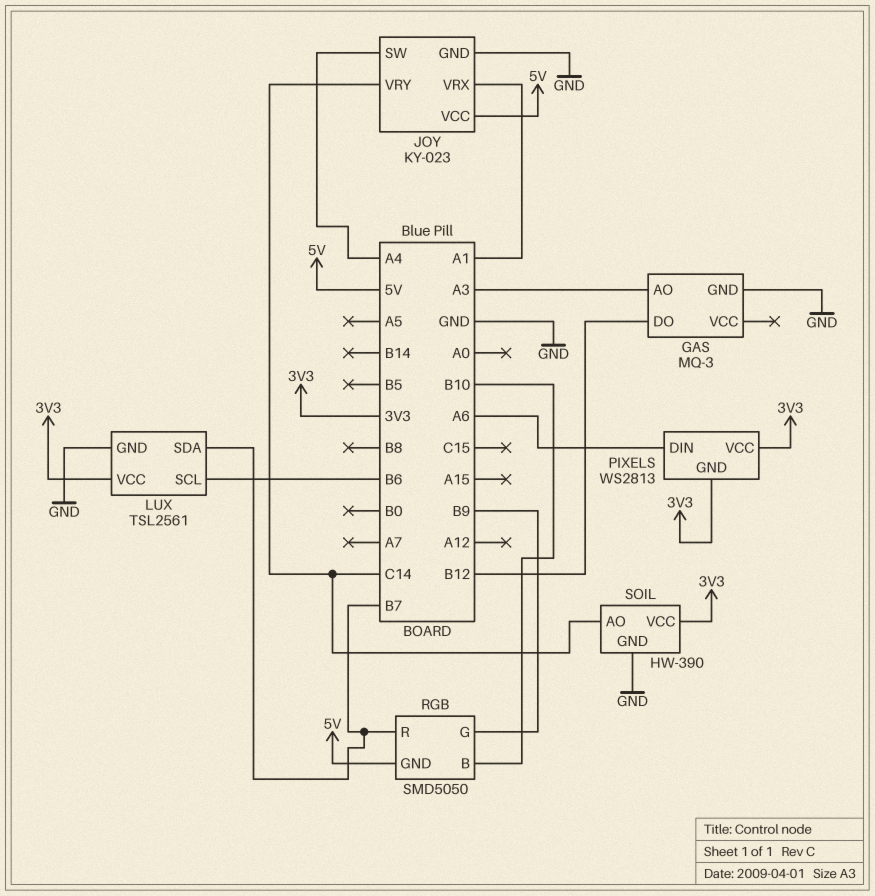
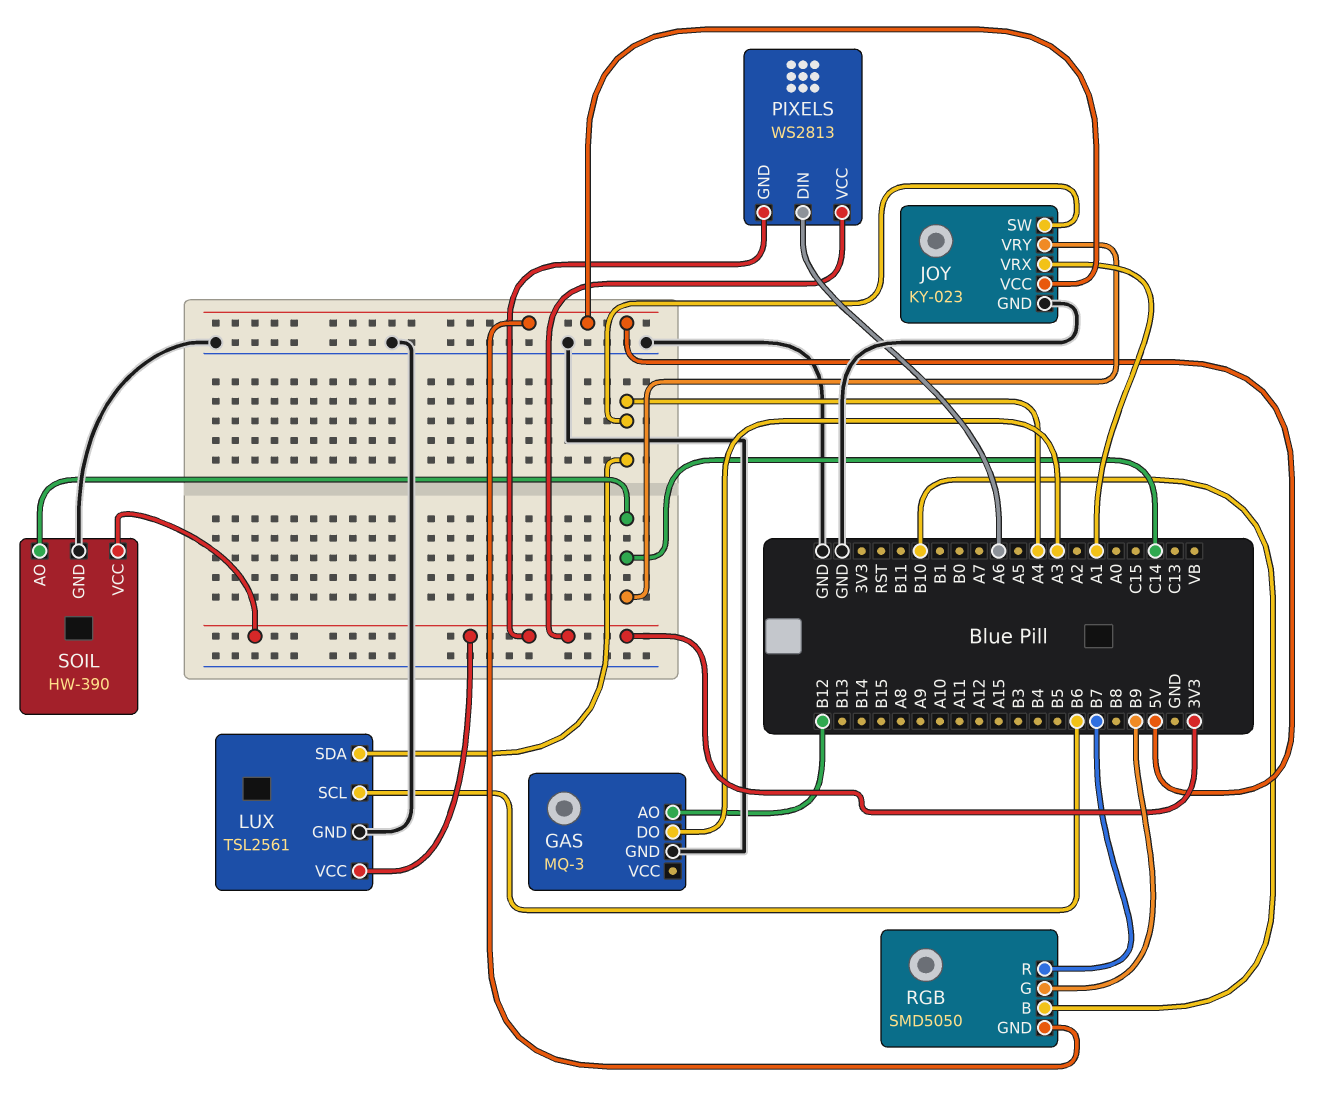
GAS pin AO: A3 -> B12
GAS pin DO: B12 -> A3
LUX pin SDA: B7 -> A4

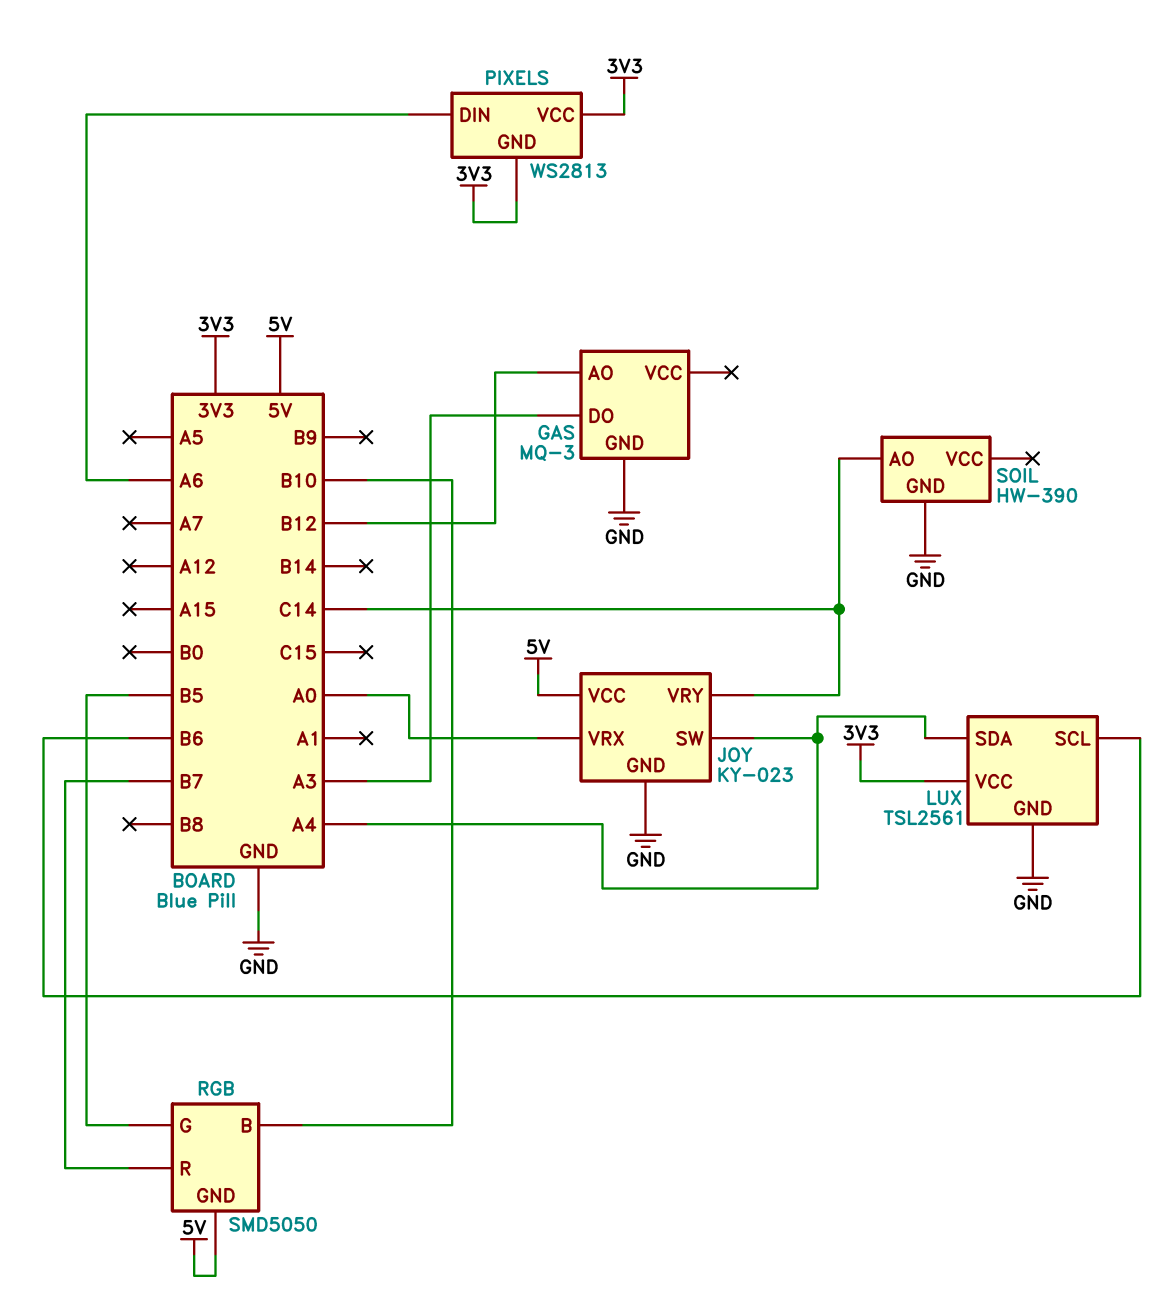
JOY pin VRX: A1 -> A0
RGB pin G: B9 -> B5
SOIL pin VCC: 3V3 -> none

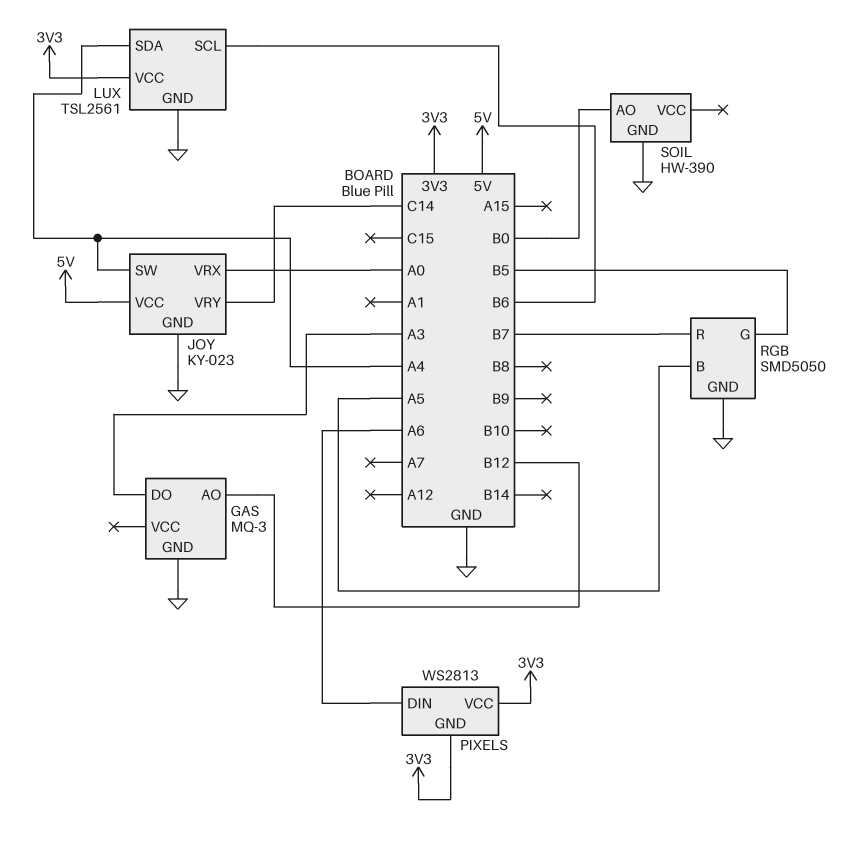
RGB pin B: B10 -> A5
RGB pin GND: 5V -> GND
SOIL pin AO: C14 -> B0

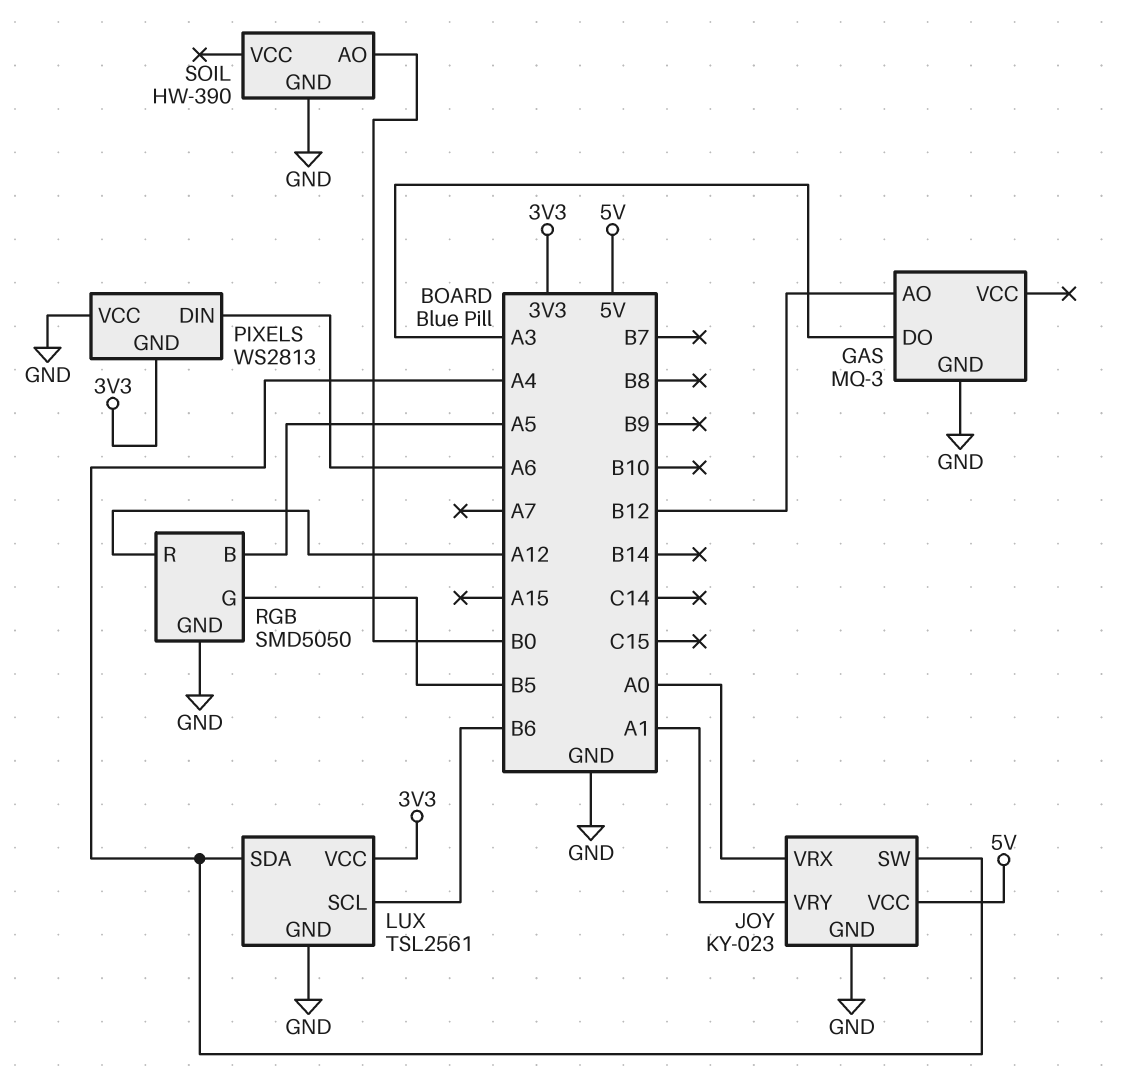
JOY pin VRY: C14 -> A1
PIXELS pin VCC: 3V3 -> GND
RGB pin R: B7 -> A12

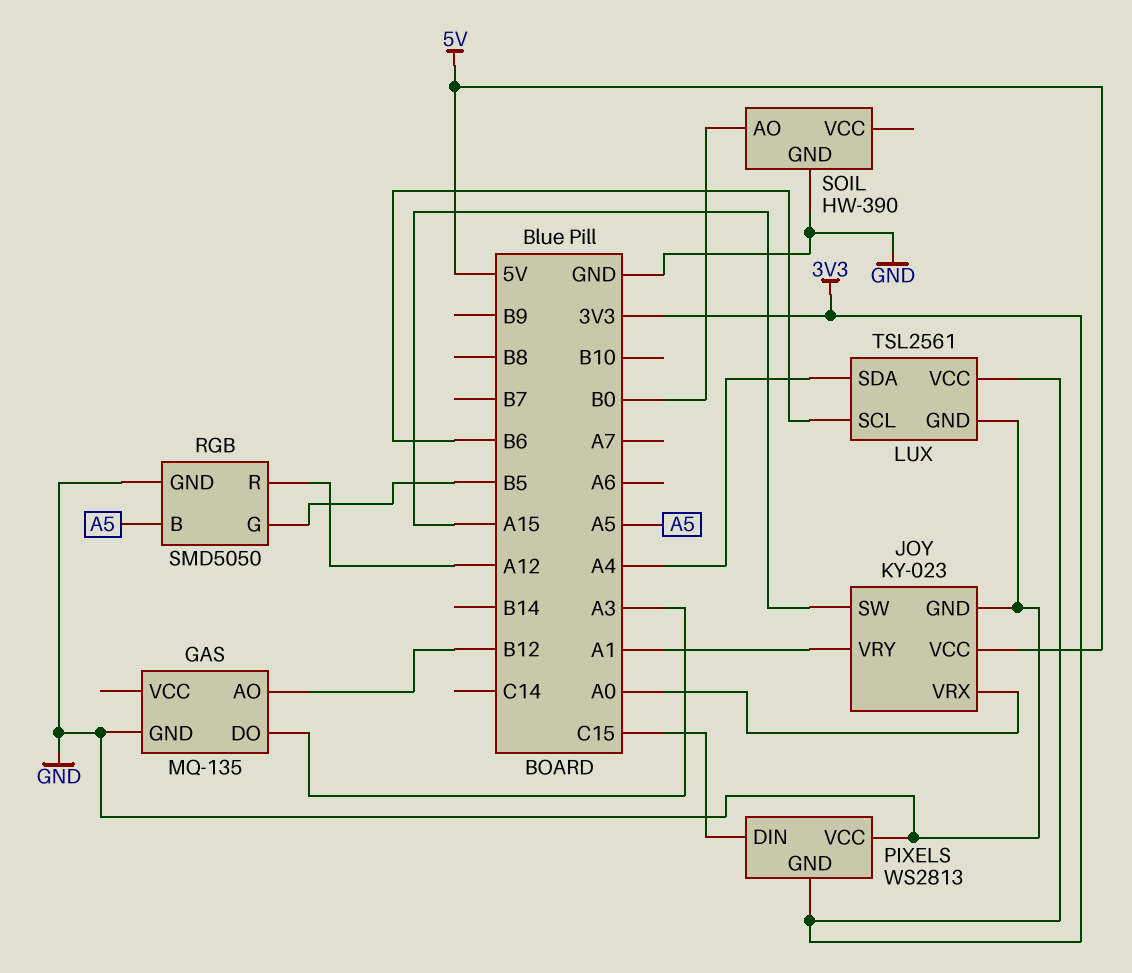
GAS: MQ-3 -> MQ-135
JOY pin SW: A4 -> A15
PIXELS pin DIN: A6 -> C15

